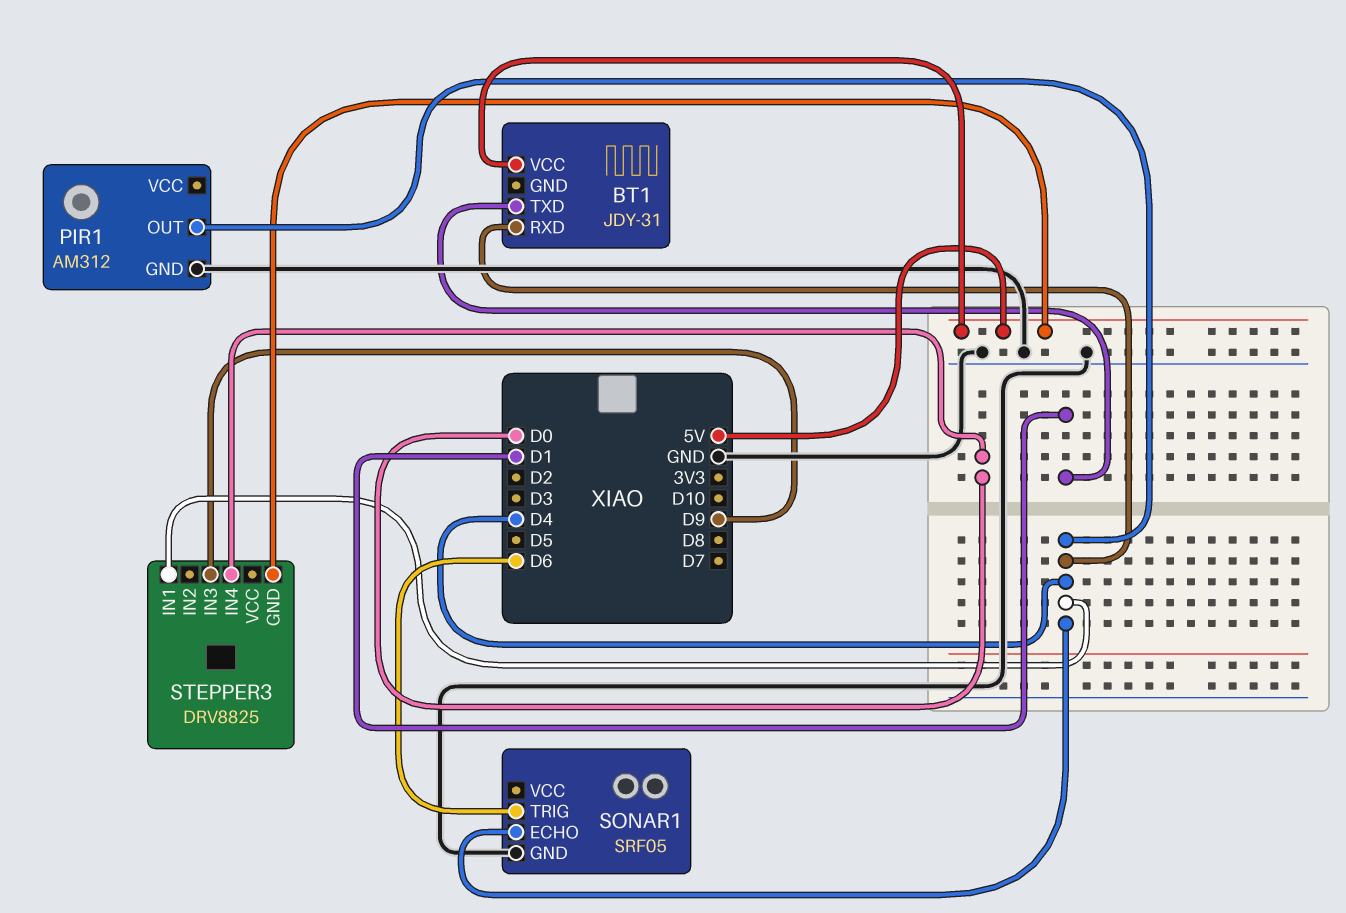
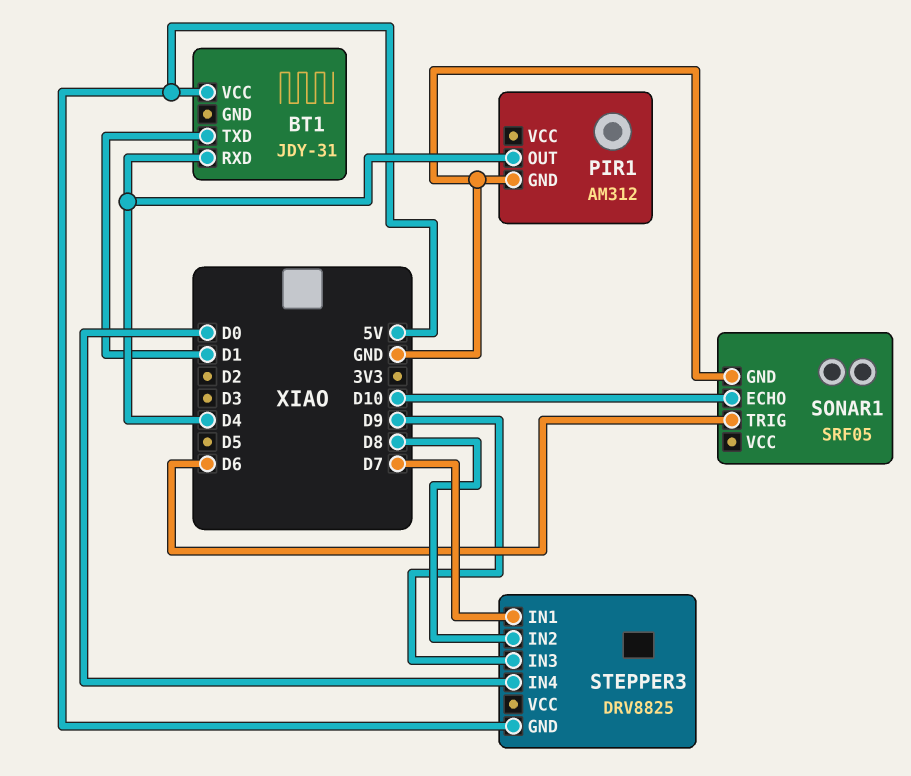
SONAR1 pin ECHO: D4 -> D10
STEPPER3 pin IN1: D4 -> D7
STEPPER3 pin IN2: none -> D8

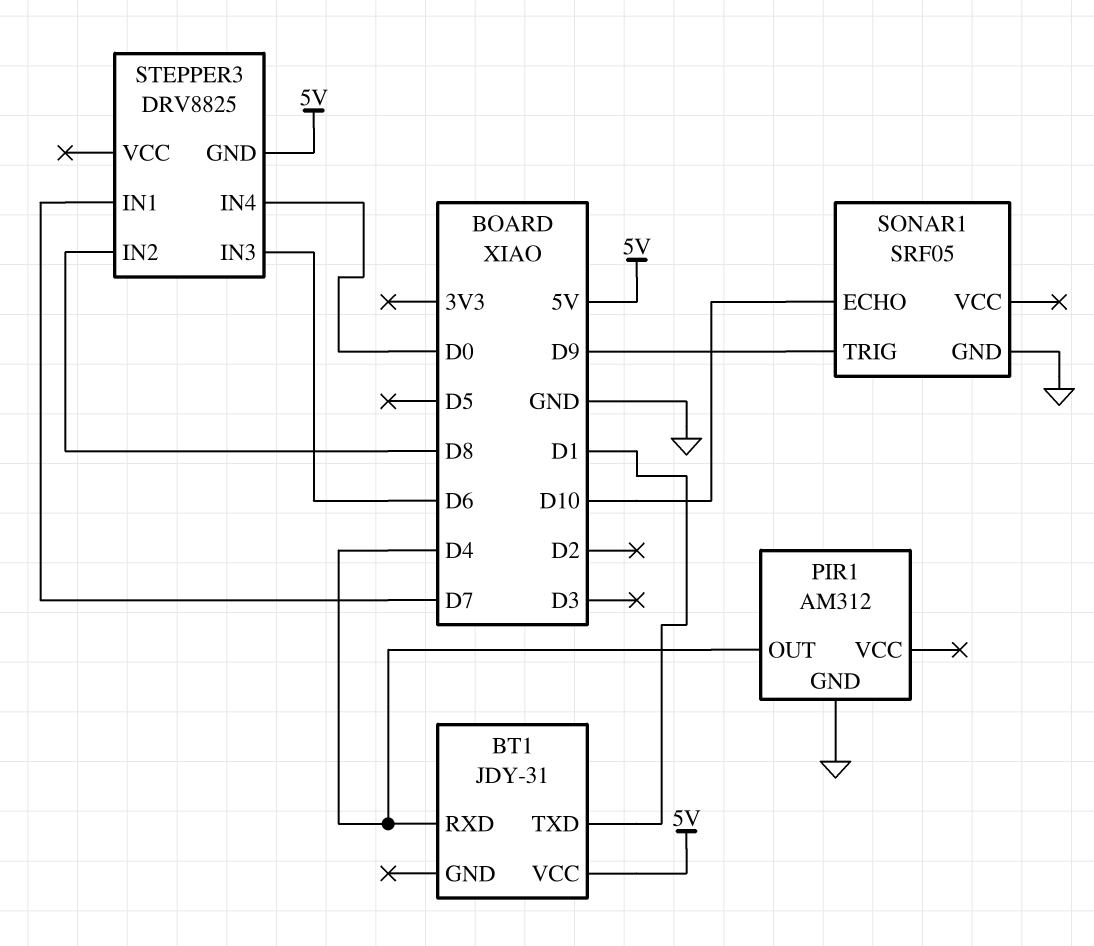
SONAR1 pin TRIG: D6 -> D9
STEPPER3 pin IN3: D9 -> D6

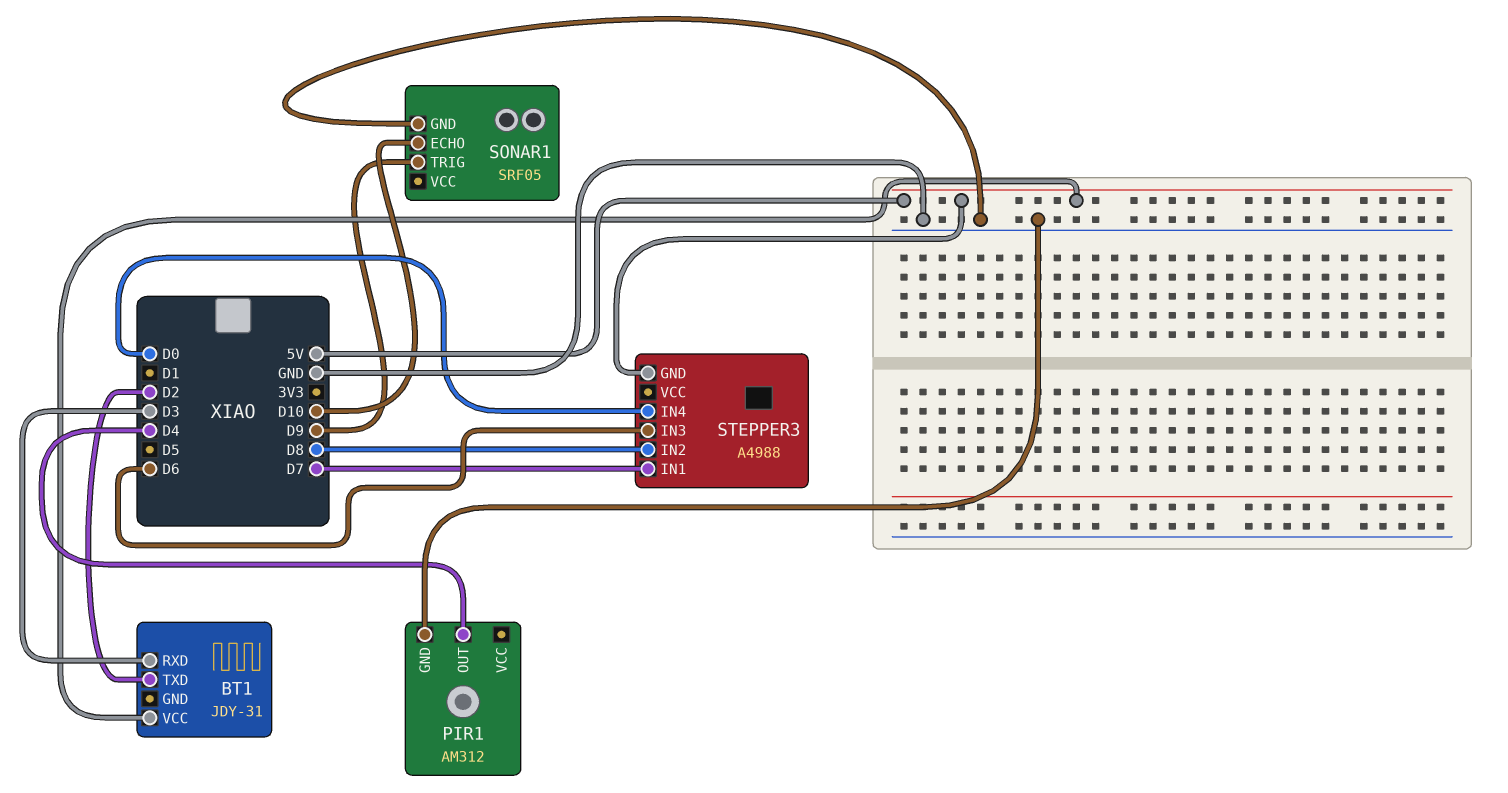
BT1 pin RXD: D4 -> D3
BT1 pin TXD: D1 -> D2
STEPPER3: DRV8825 -> A4988

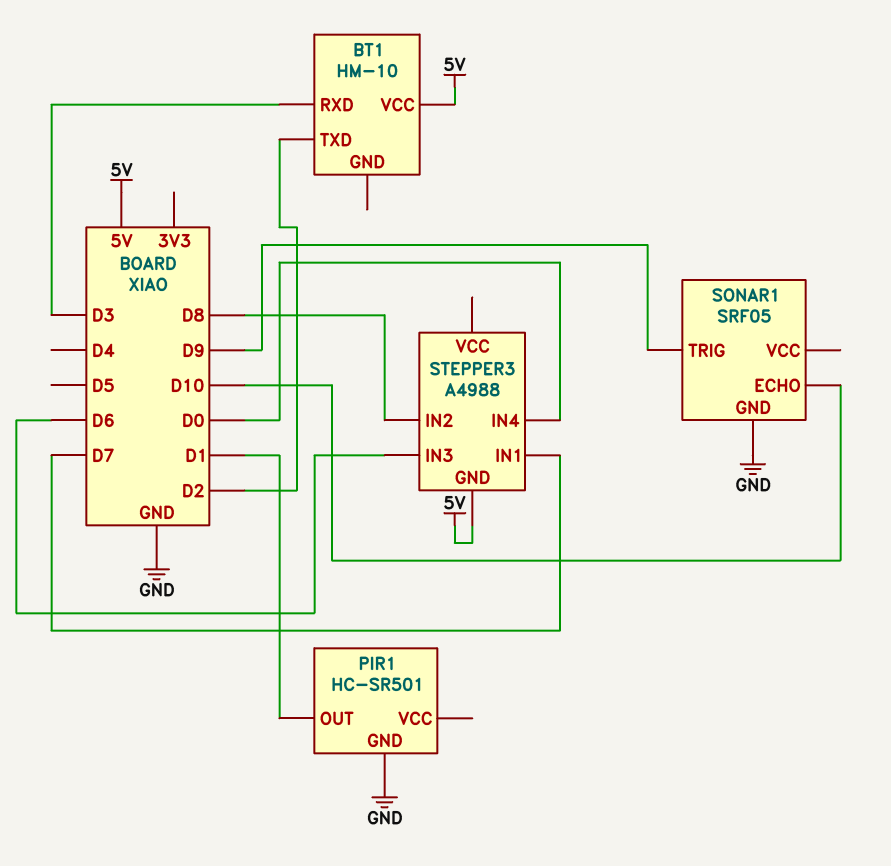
BT1: JDY-31 -> HM-10
PIR1: AM312 -> HC-SR501
PIR1 pin OUT: D4 -> D1

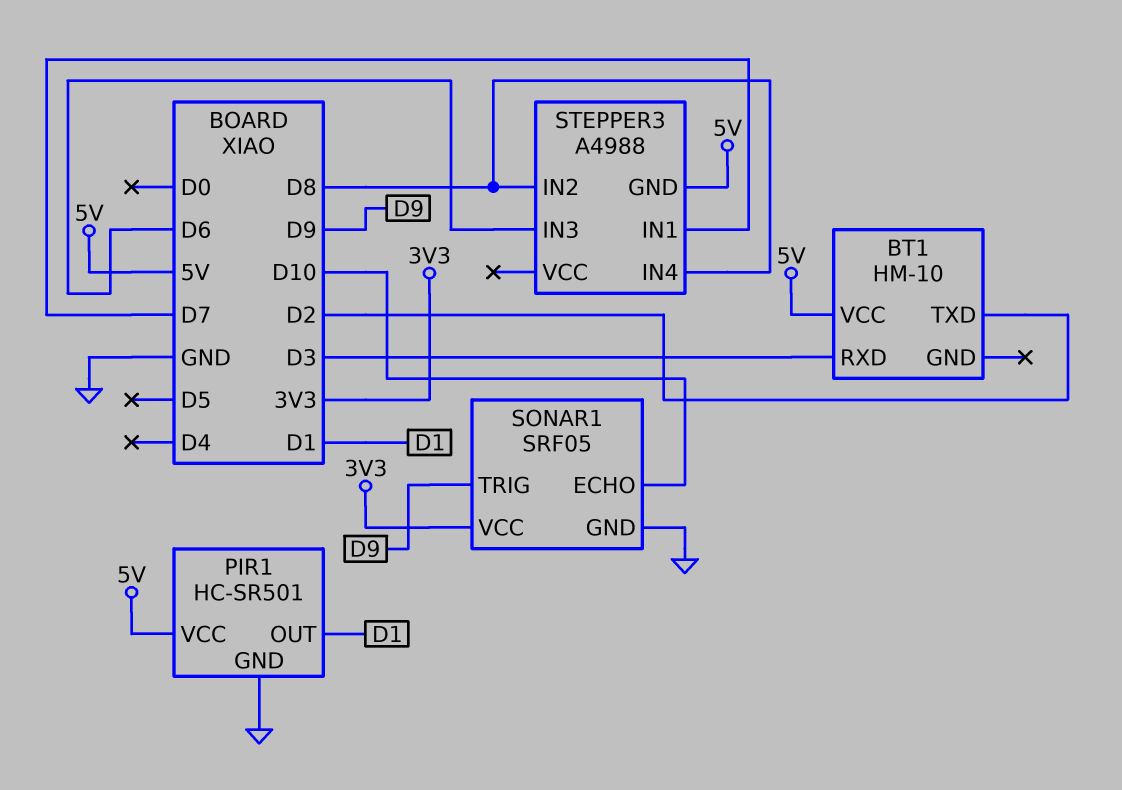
PIR1 pin VCC: none -> 5V
SONAR1 pin VCC: none -> 3V3
STEPPER3 pin IN4: D0 -> D8

